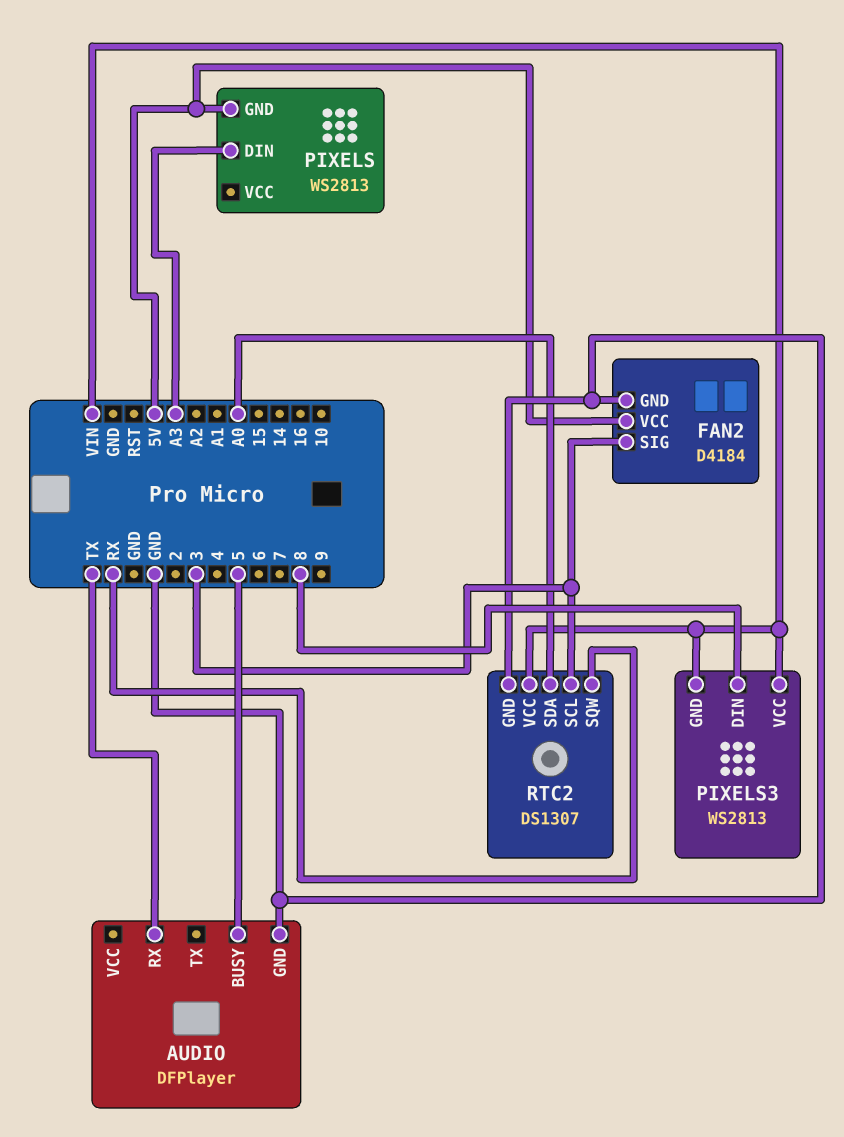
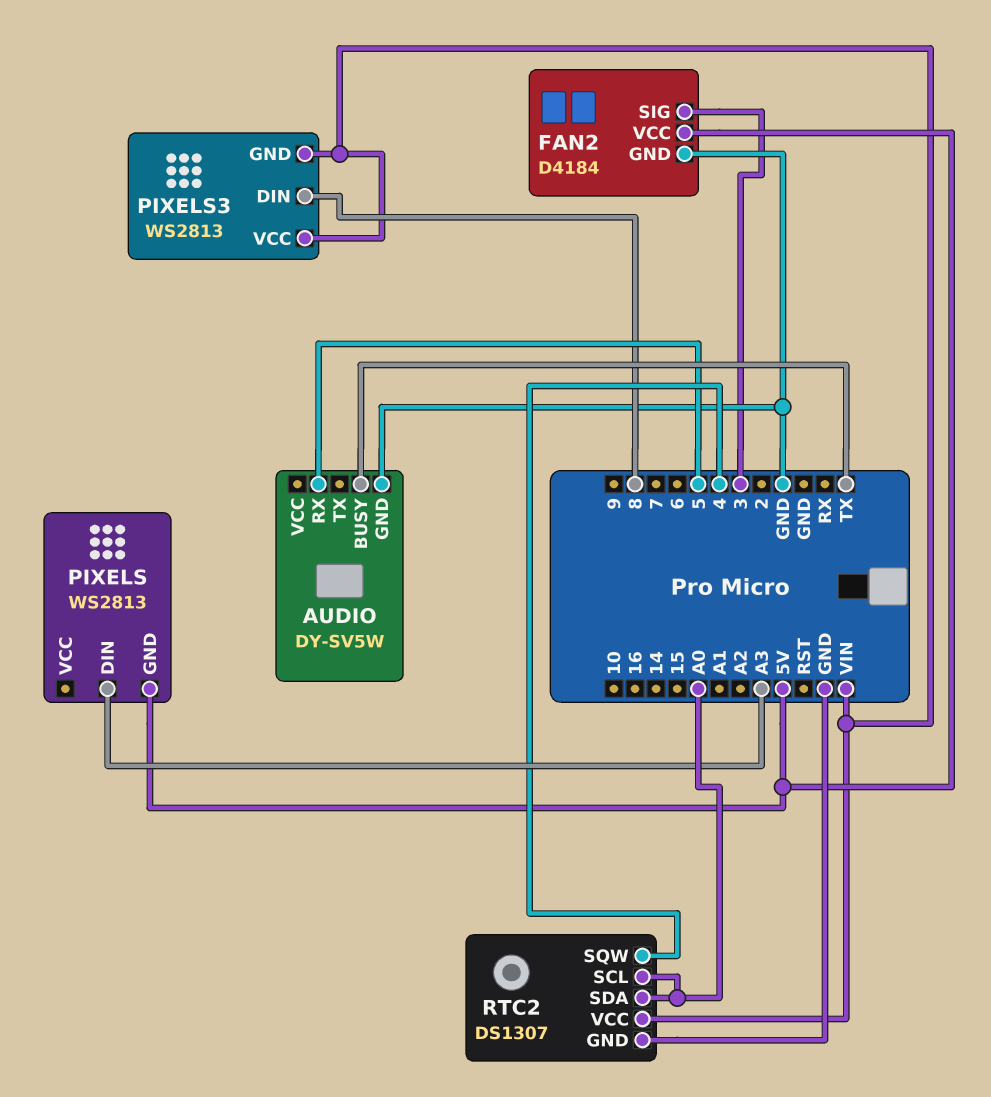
AUDIO: DFPlayer -> DY-SV5W
AUDIO pin BUSY: 5 -> TX
AUDIO pin RX: TX -> 5
RTC2 pin SCL: 3 -> A0
RTC2 pin SQW: RX -> 4

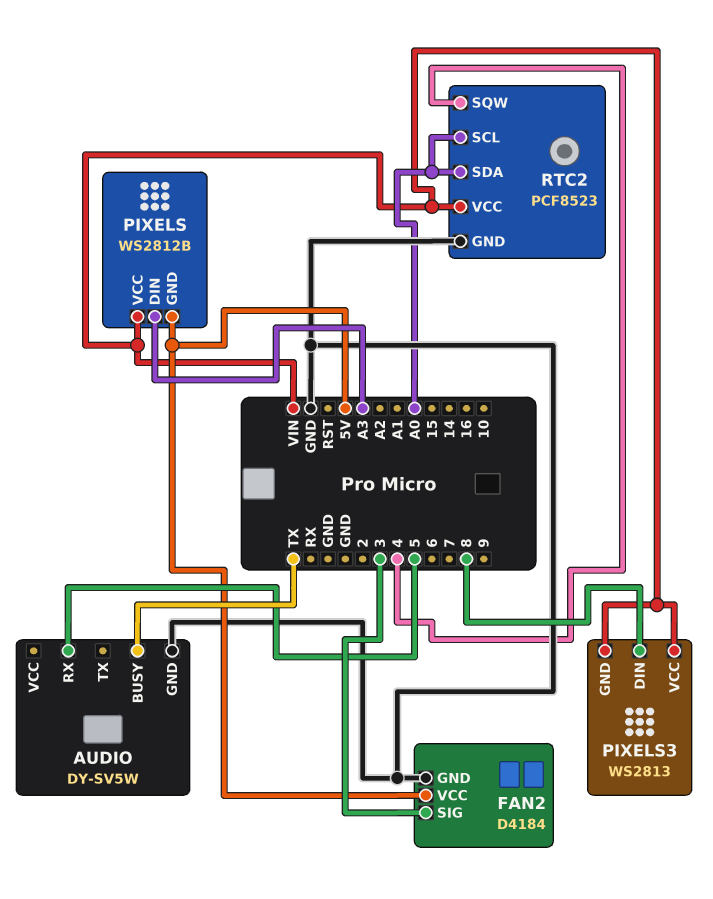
PIXELS: WS2813 -> WS2812B
PIXELS pin VCC: none -> VIN
RTC2: DS1307 -> PCF8523

